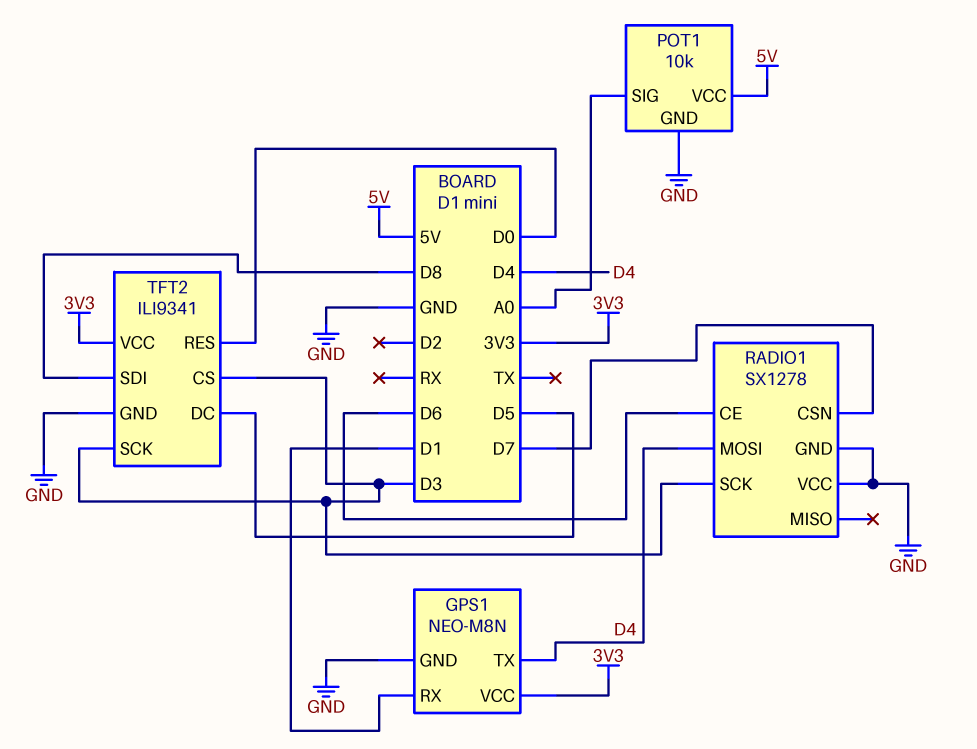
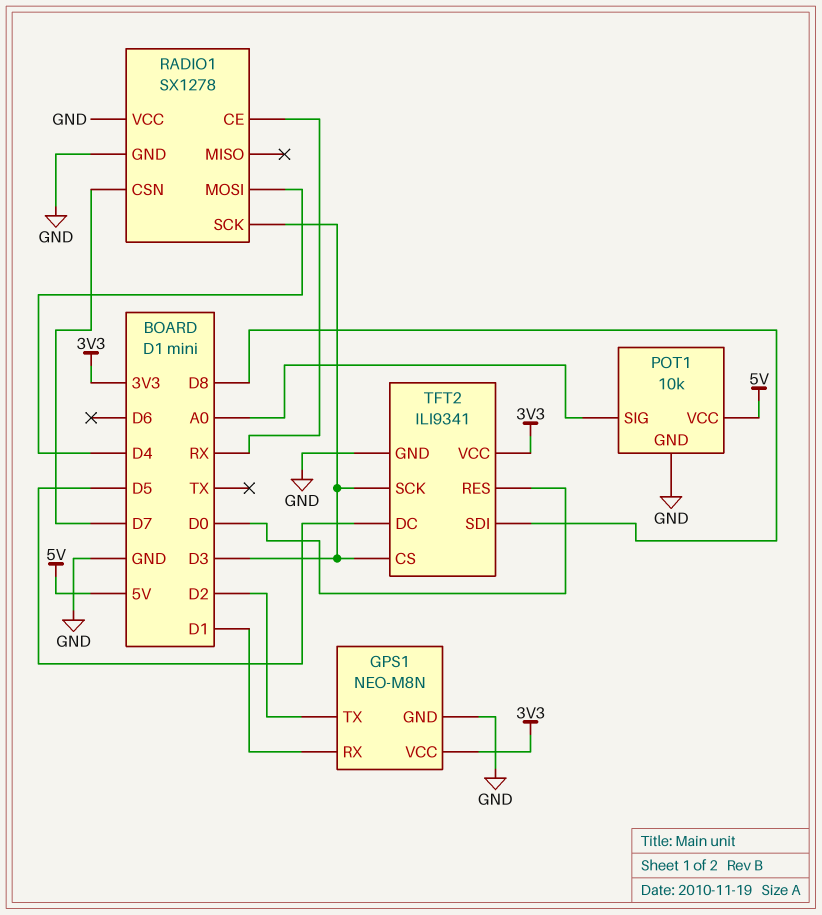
GPS1 pin TX: D4 -> D2
RADIO1 pin CE: D6 -> RX

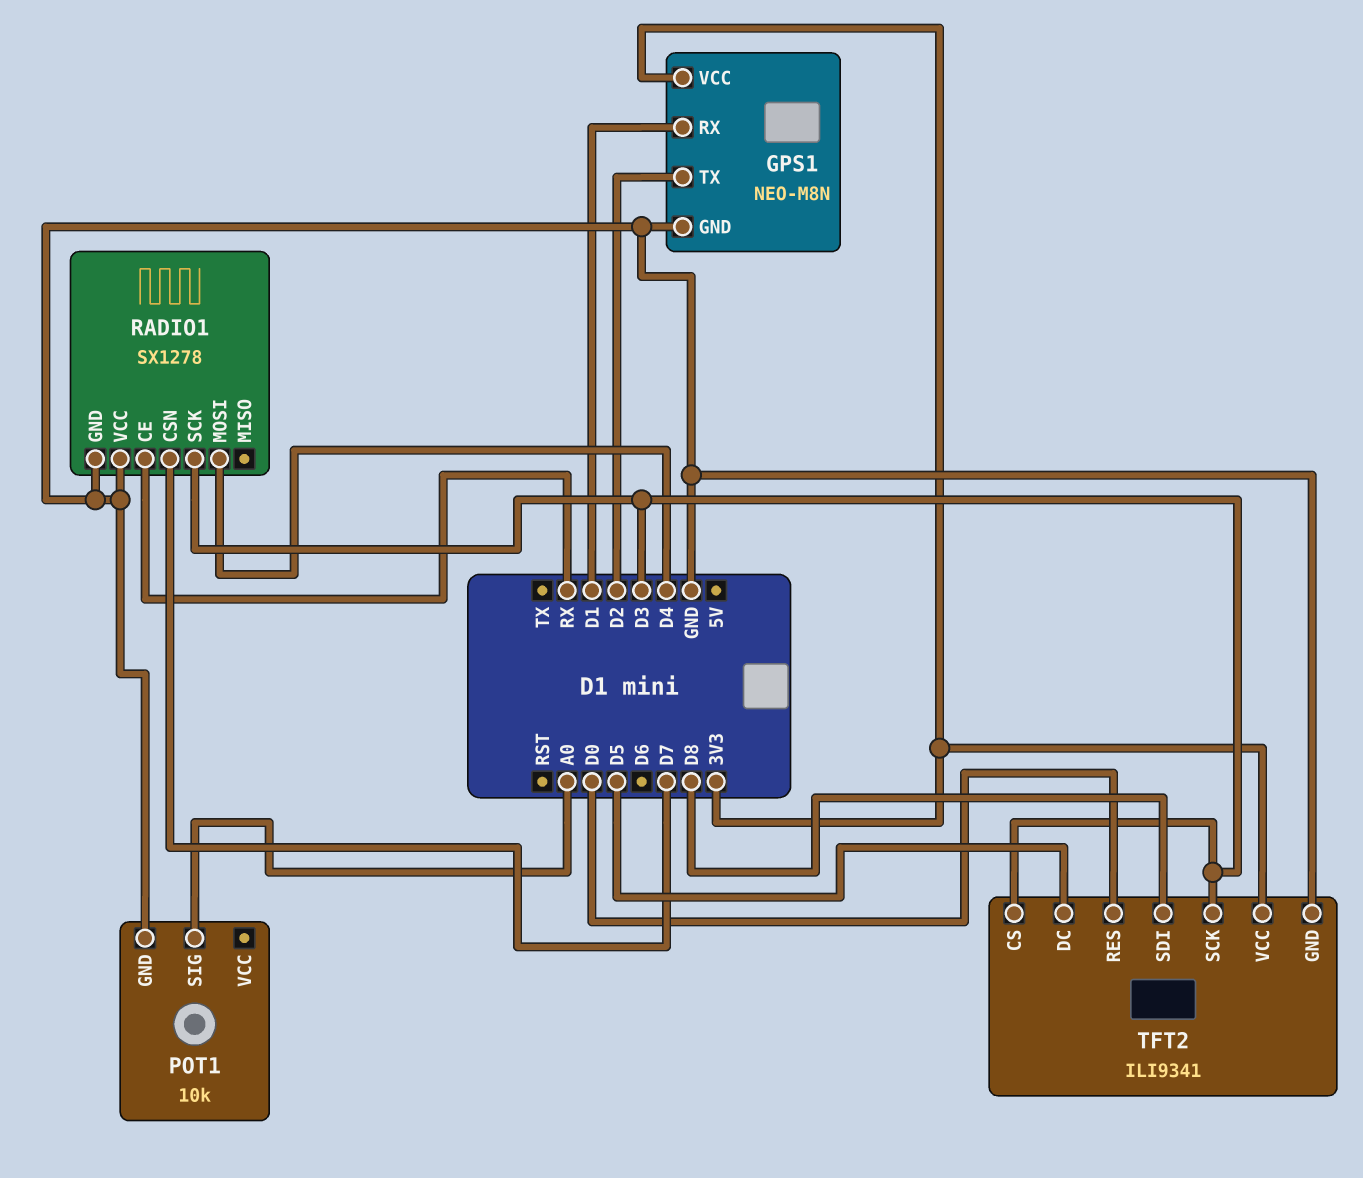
POT1 pin VCC: 5V -> none

